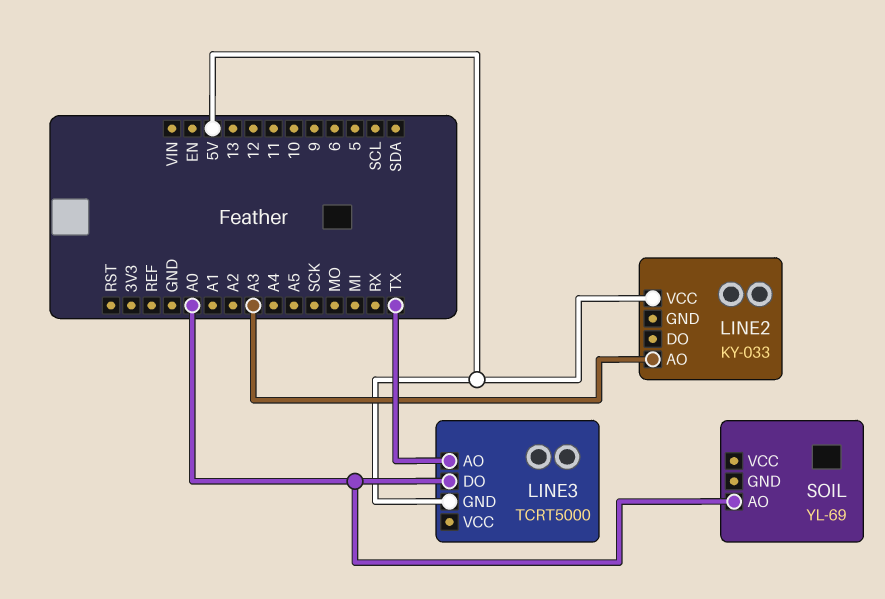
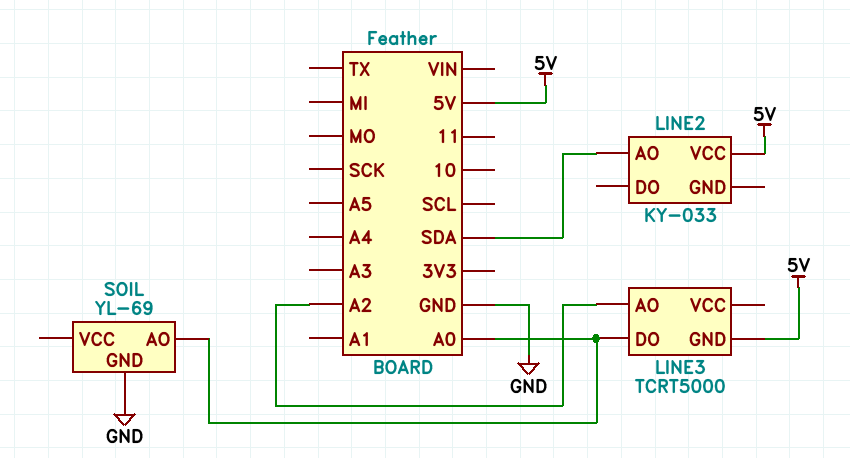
LINE2 pin AO: A3 -> SDA
LINE3 pin AO: TX -> A2
SOIL pin GND: none -> GND

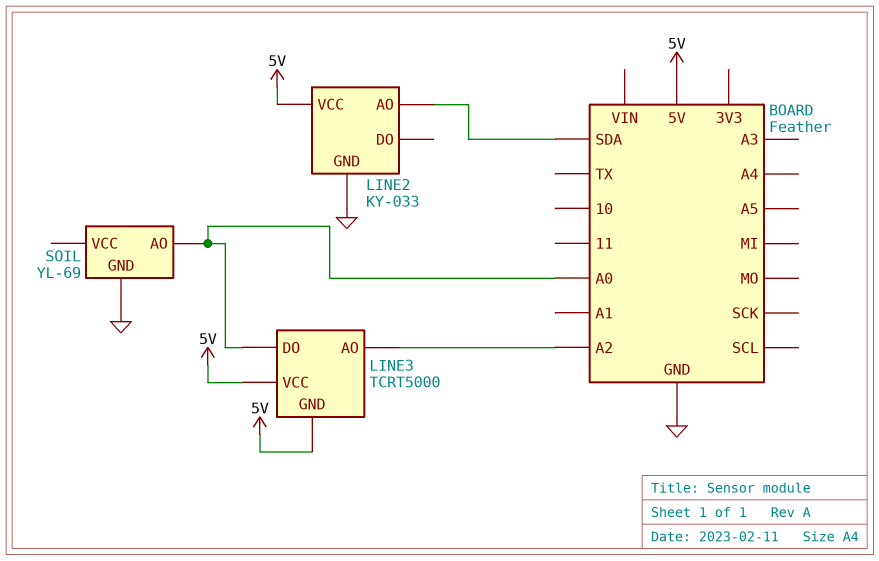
LINE2 pin GND: none -> GND
LINE3 pin VCC: none -> 5V

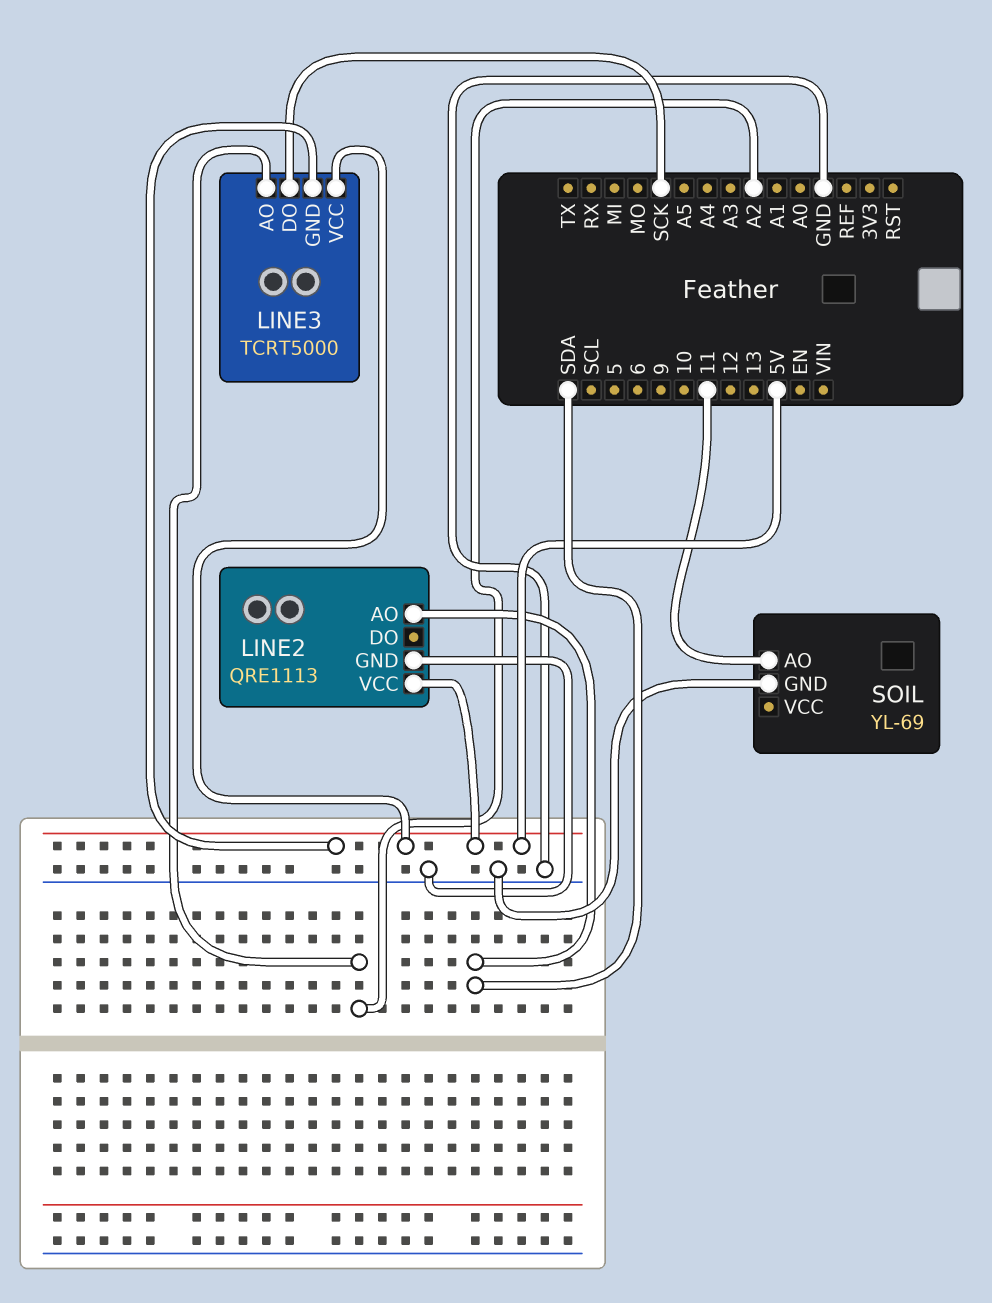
LINE2: KY-033 -> QRE1113
LINE3 pin DO: A0 -> SCK
SOIL pin AO: A0 -> 11

